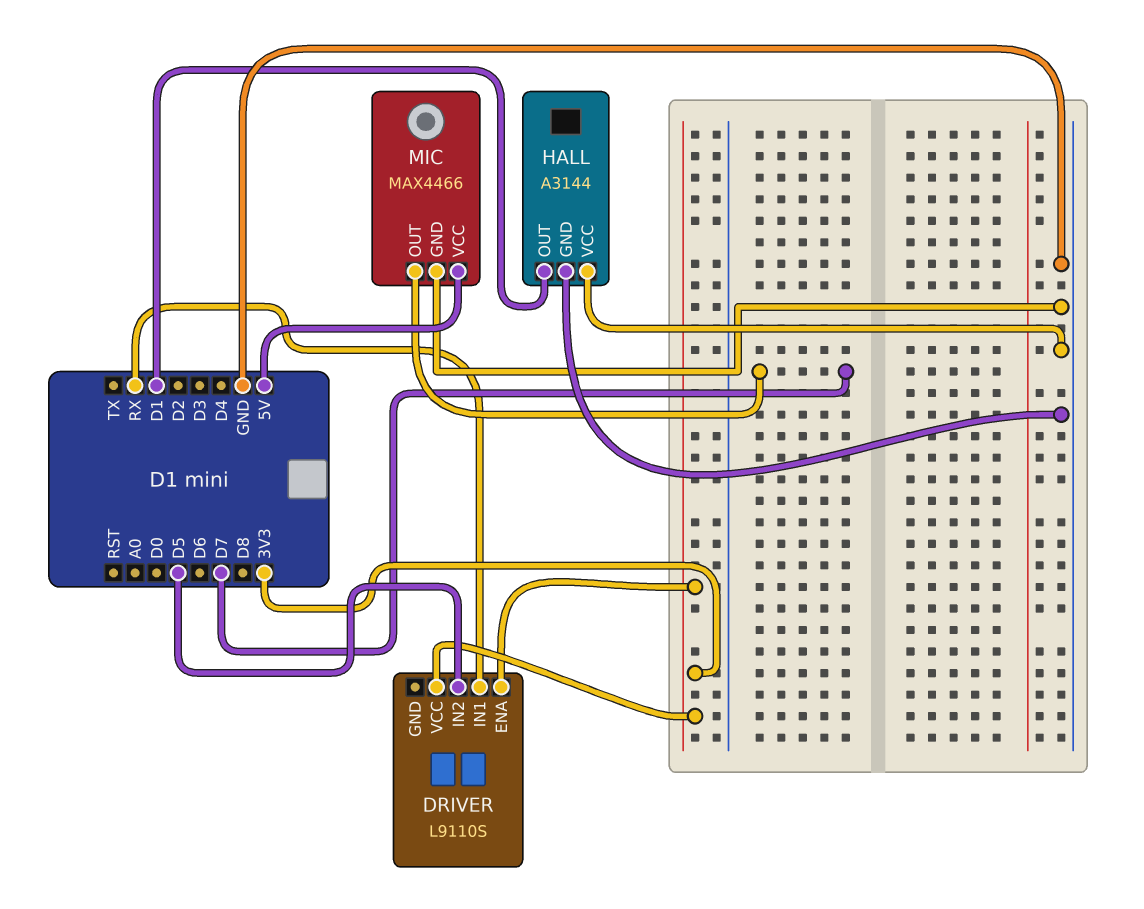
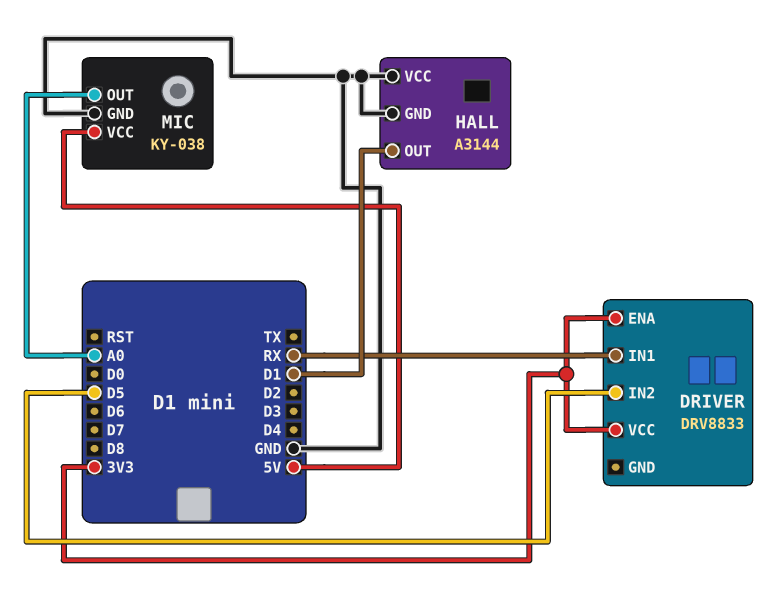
DRIVER: L9110S -> DRV8833
MIC: MAX4466 -> KY-038
MIC pin OUT: D7 -> A0

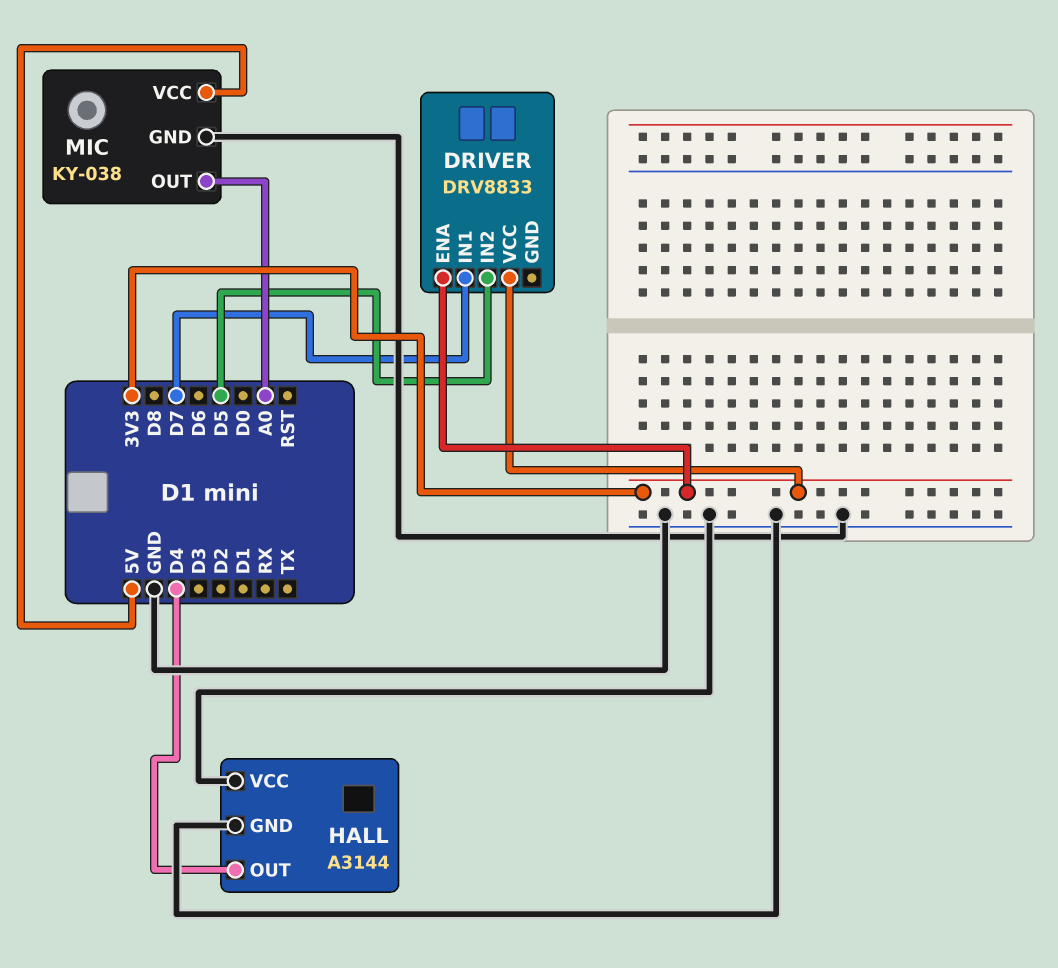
DRIVER pin IN1: RX -> D7
HALL pin OUT: D1 -> D4

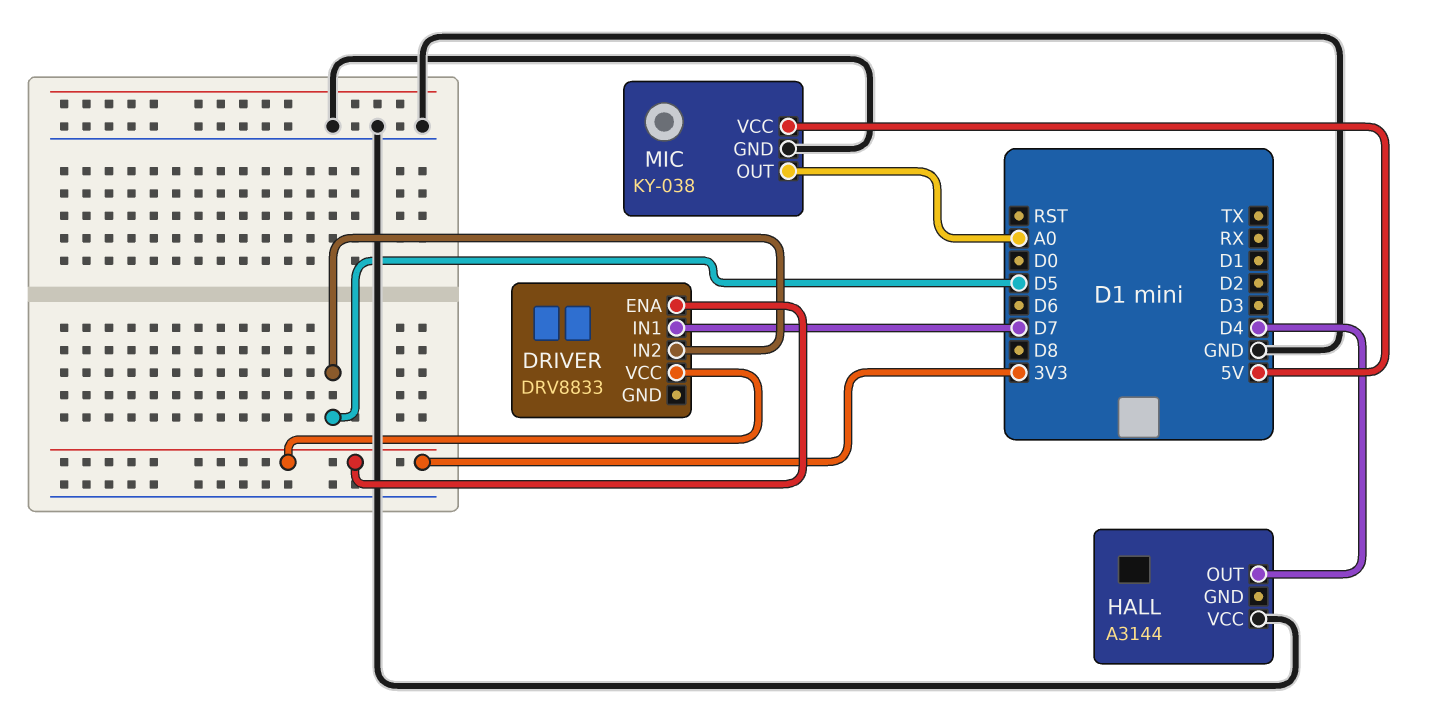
HALL pin GND: GND -> none

